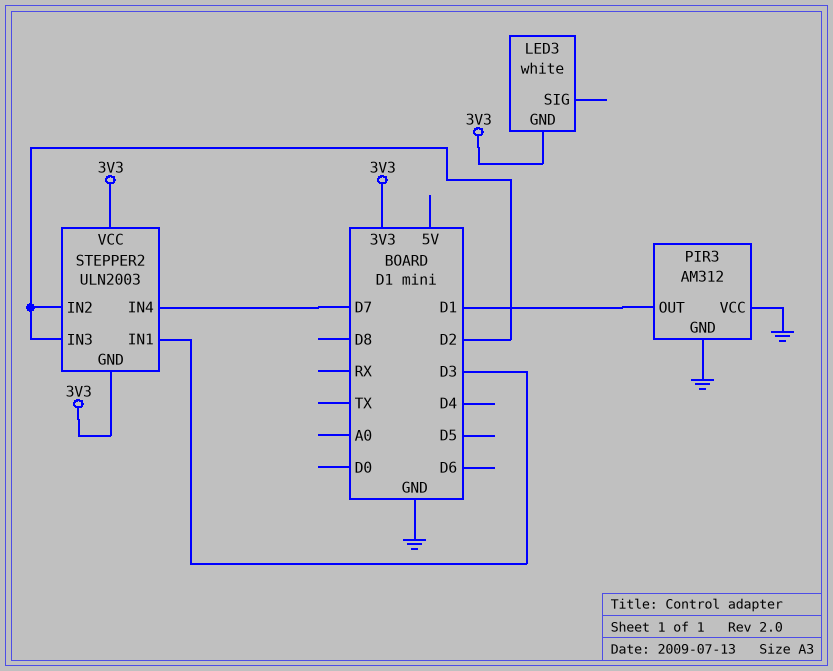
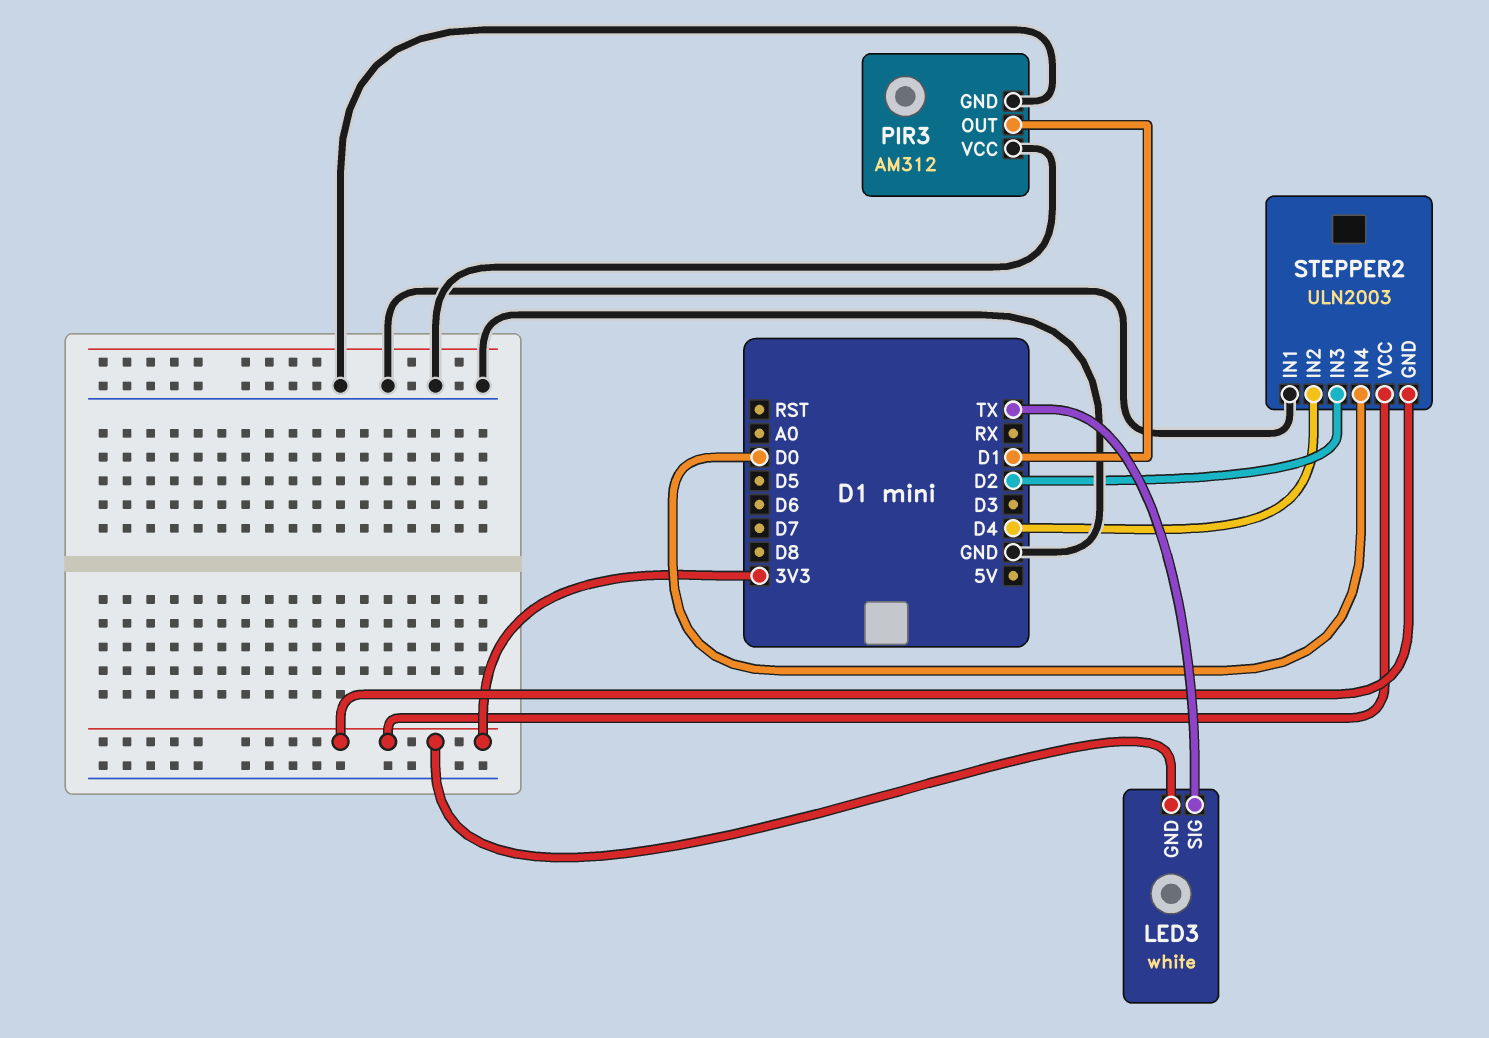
LED3 pin SIG: none -> TX
STEPPER2 pin IN1: D3 -> GND
STEPPER2 pin IN2: D2 -> D4
STEPPER2 pin IN4: D7 -> D0

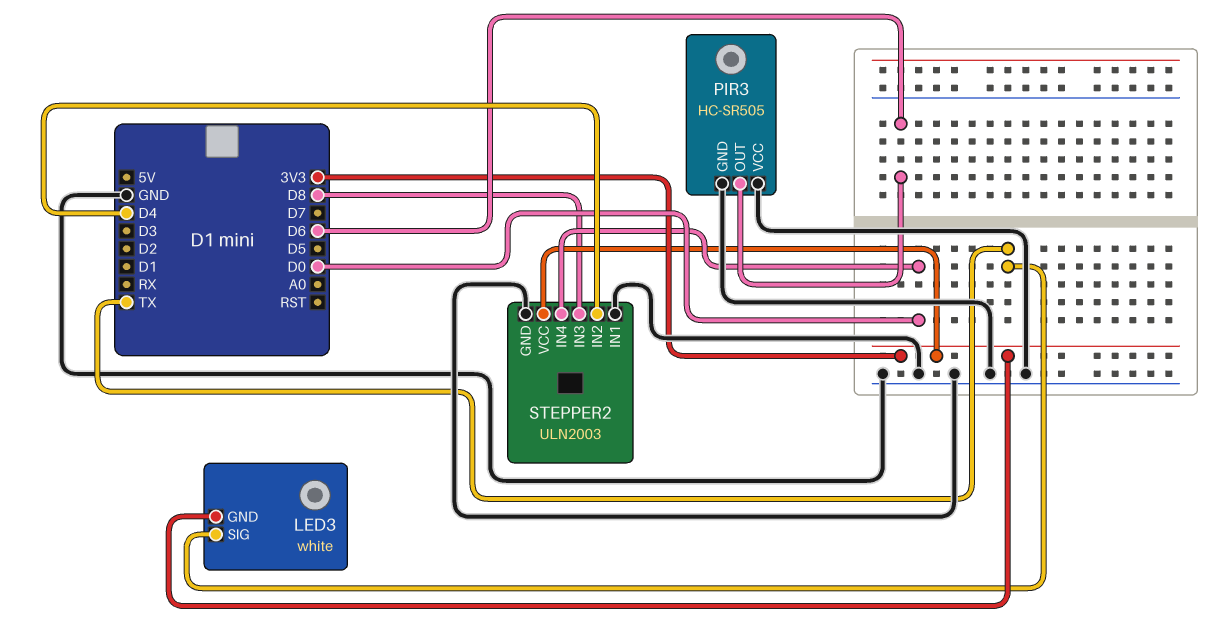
PIR3: AM312 -> HC-SR505
PIR3 pin OUT: D1 -> D6
STEPPER2 pin GND: 3V3 -> GND
STEPPER2 pin IN3: D2 -> D8

